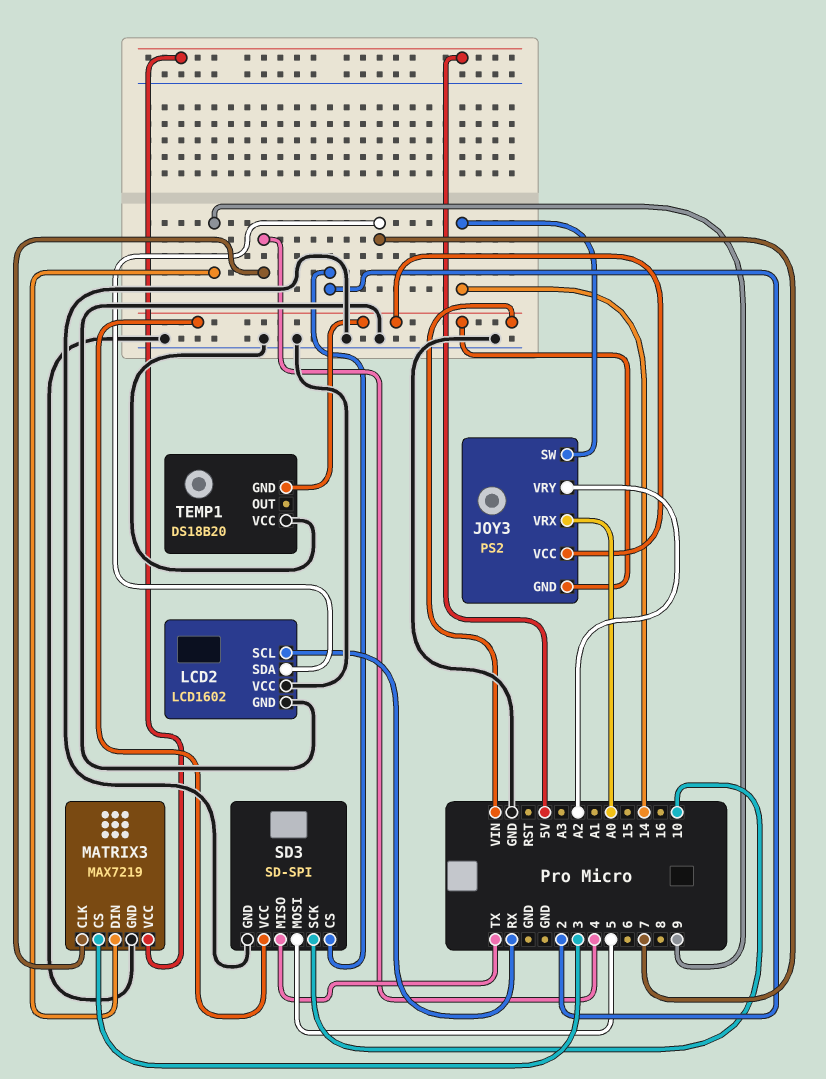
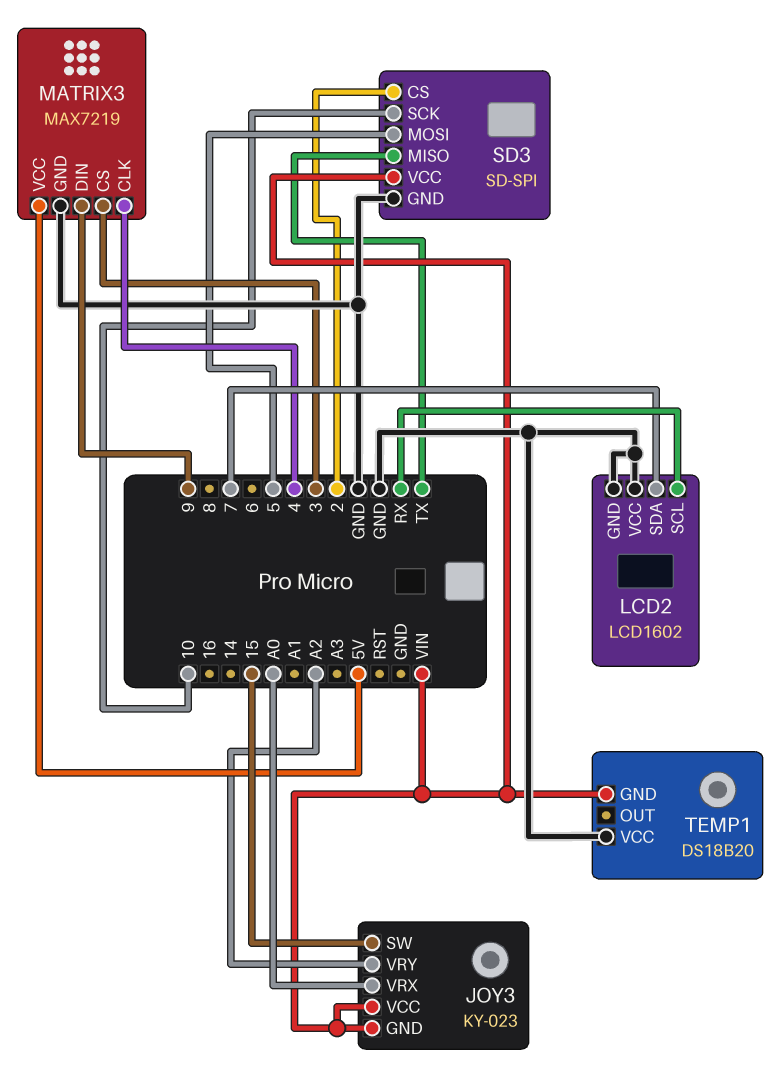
JOY3: PS2 -> KY-023
JOY3 pin SW: 14 -> 15

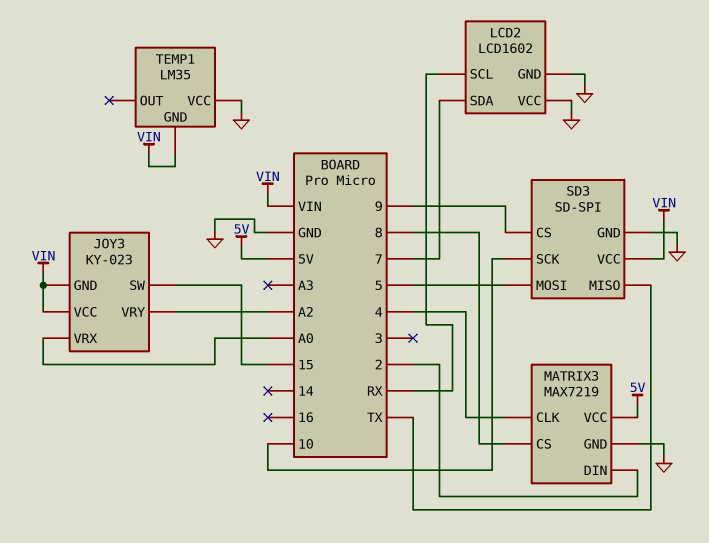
MATRIX3 pin CS: 3 -> 8
MATRIX3 pin DIN: 9 -> 2
SD3 pin CS: 2 -> 9
TEMP1: DS18B20 -> LM35

